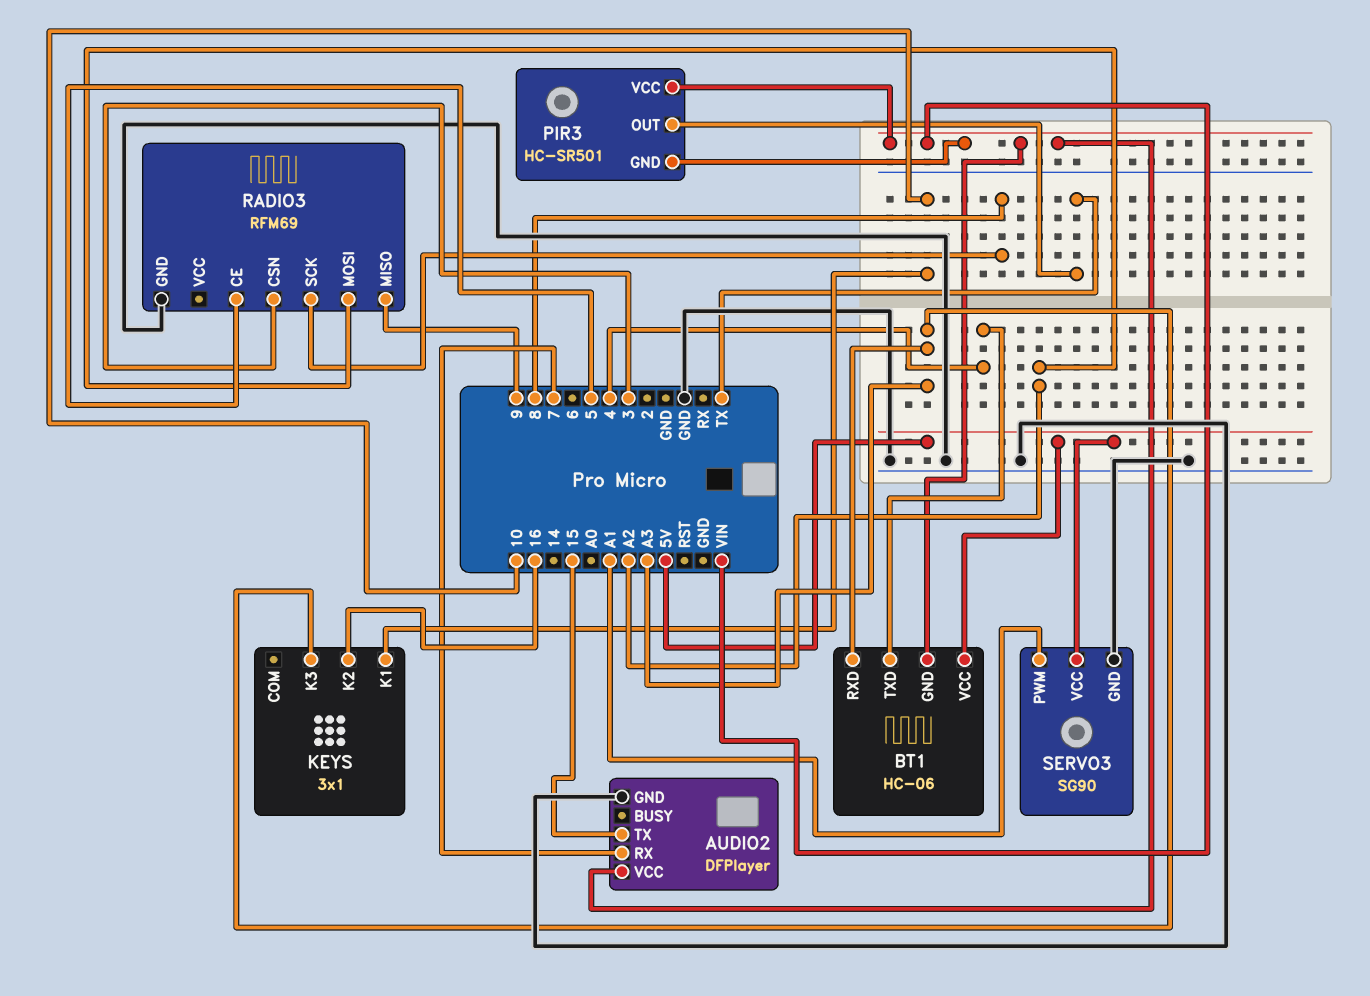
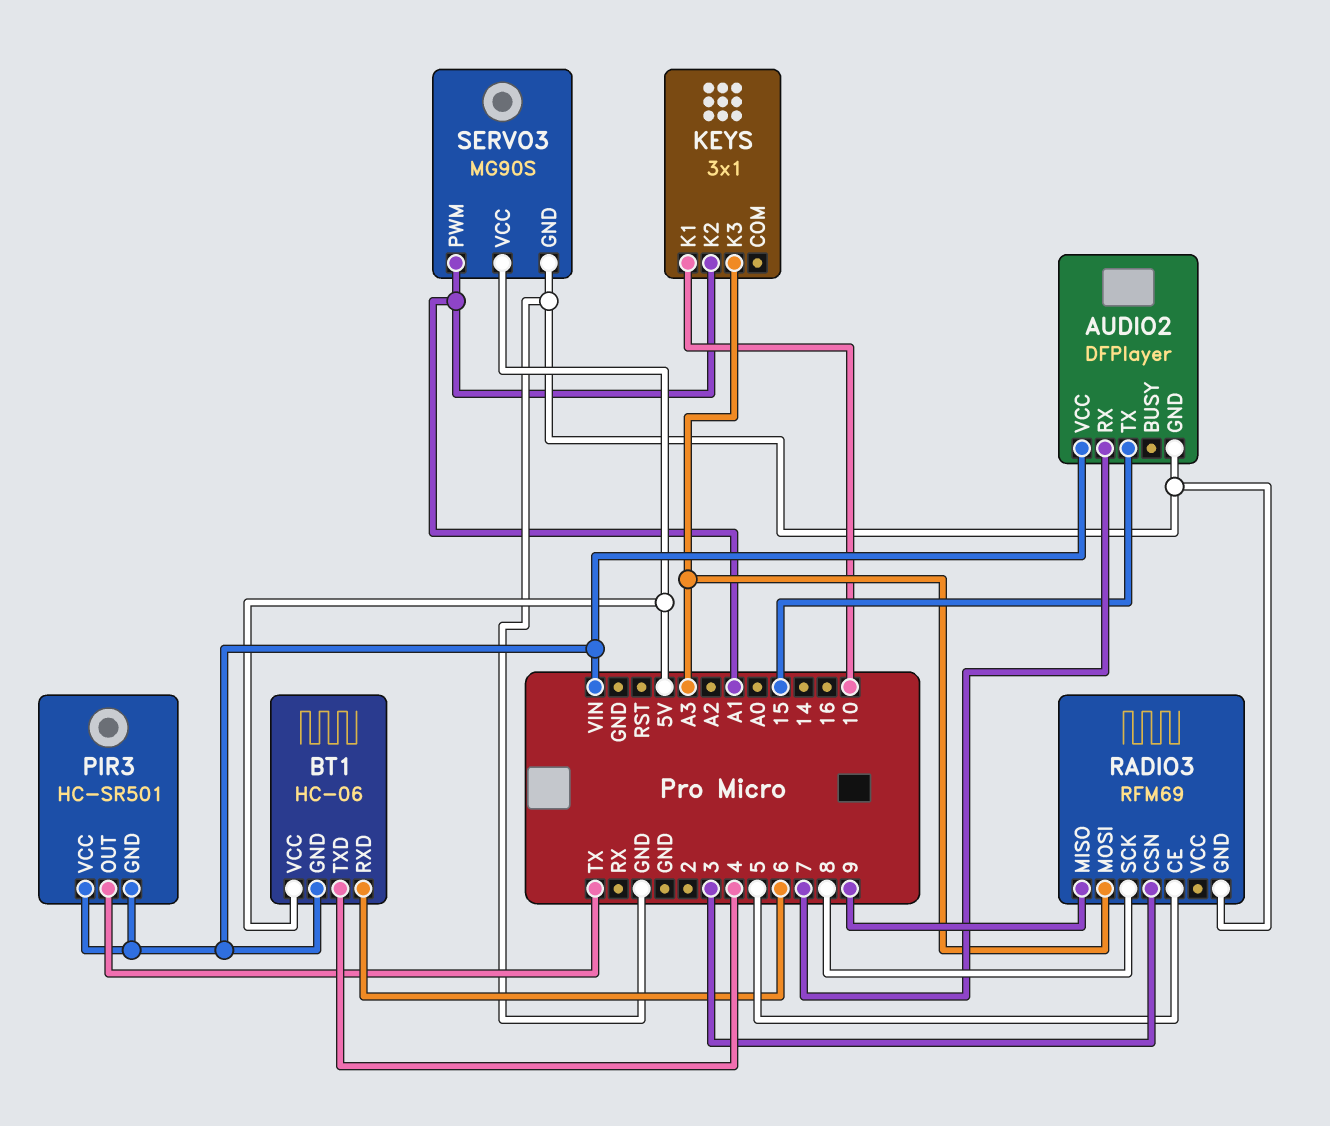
BT1 pin RXD: A3 -> 6
KEYS pin K2: 16 -> A1
RADIO3 pin MOSI: A2 -> A3
SERVO3: SG90 -> MG90S

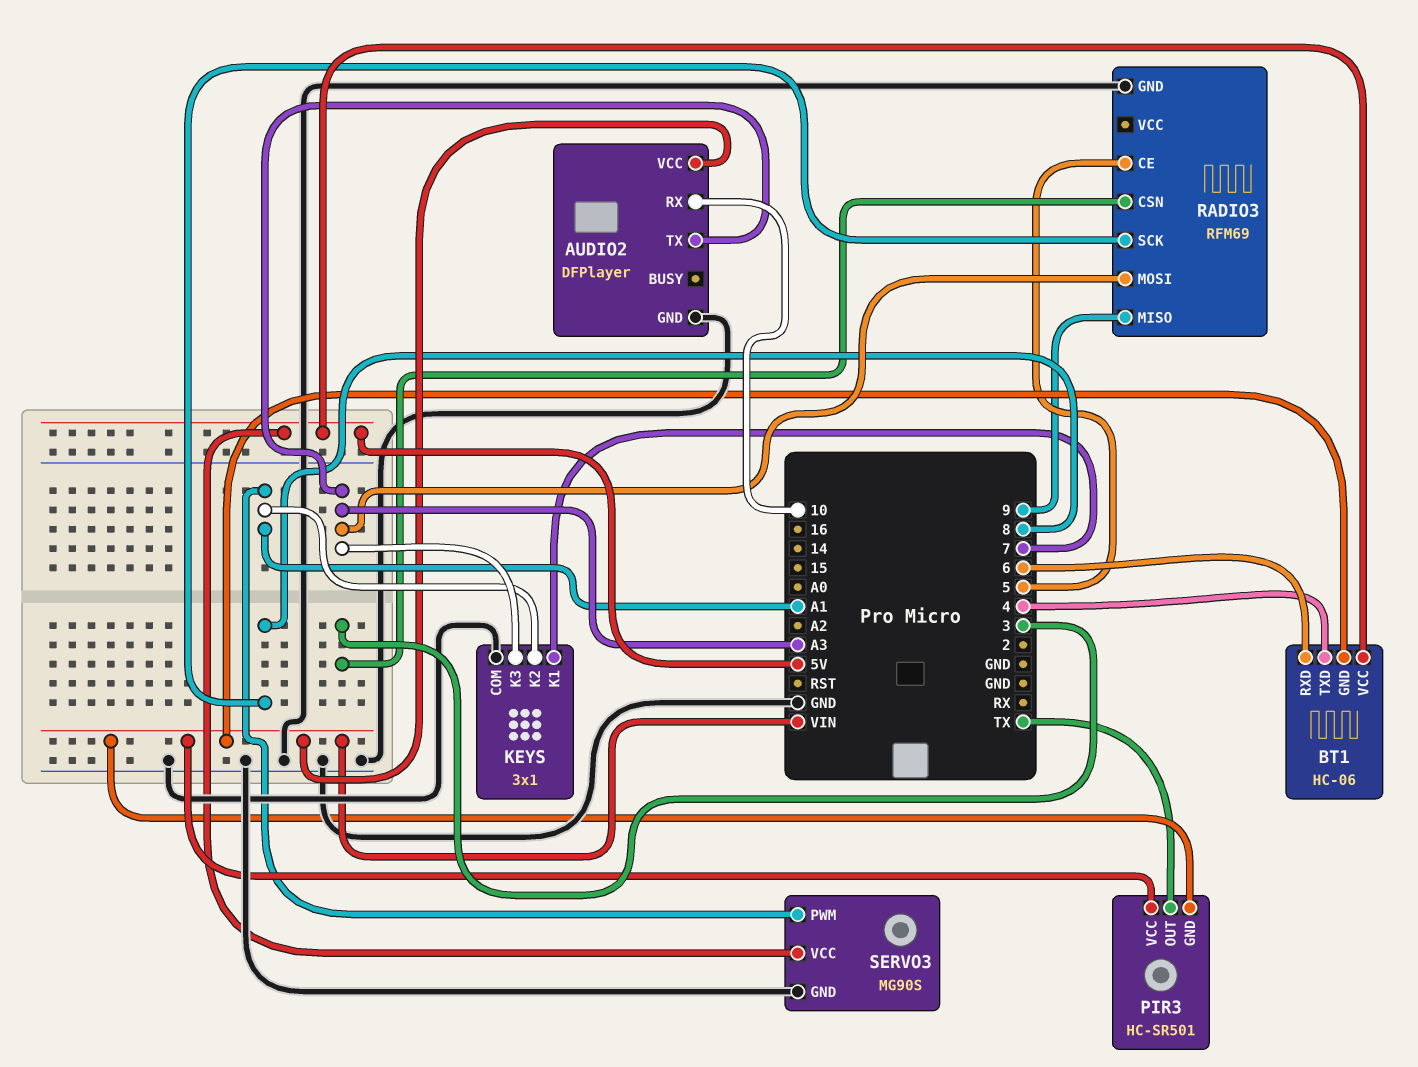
AUDIO2 pin RX: 7 -> 10
AUDIO2 pin TX: 15 -> A3
KEYS pin COM: none -> GND
KEYS pin K1: 10 -> 7

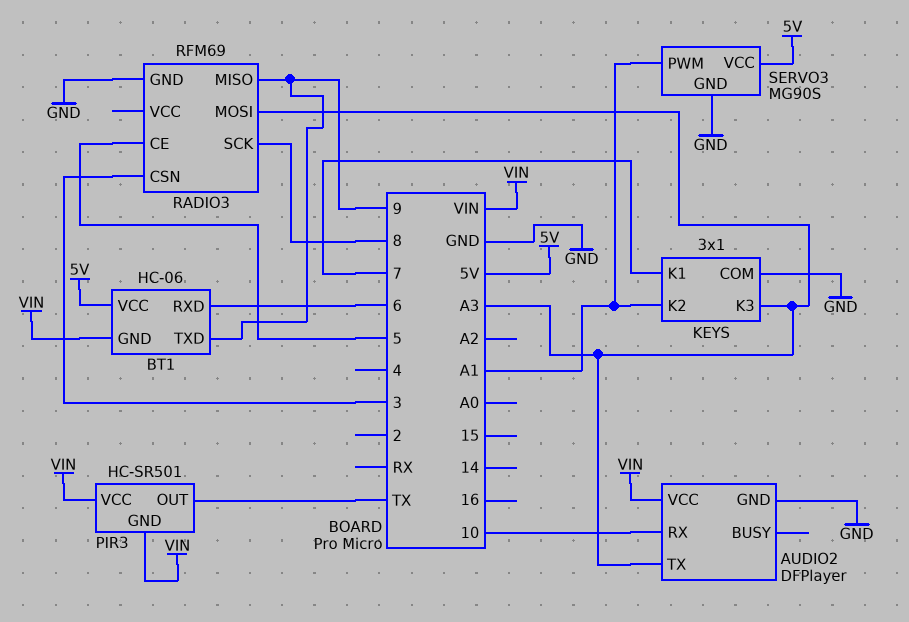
BT1 pin TXD: 4 -> 9

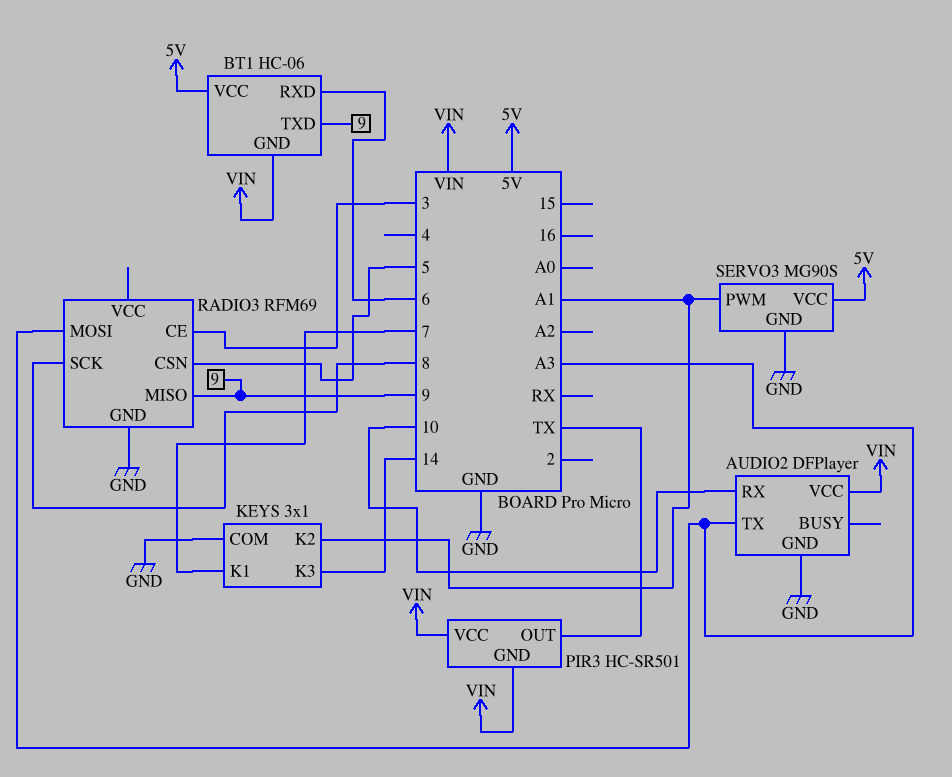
KEYS pin K3: A3 -> 14
RADIO3 pin CE: 5 -> 3
RADIO3 pin CSN: 3 -> 5

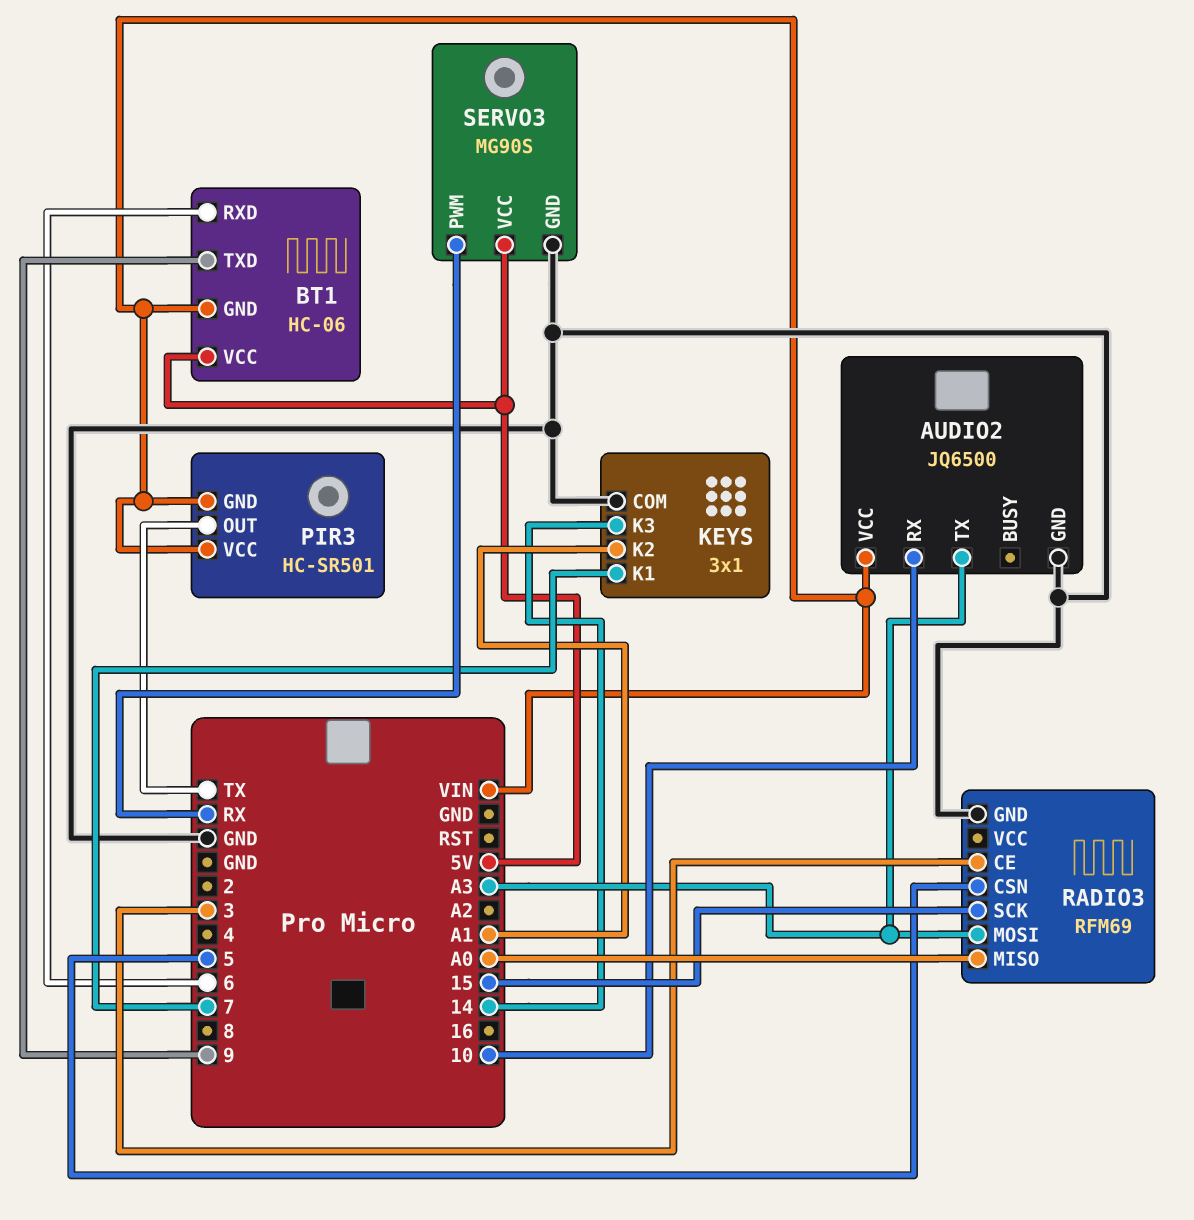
AUDIO2: DFPlayer -> JQ6500
RADIO3 pin MISO: 9 -> A0
RADIO3 pin SCK: 8 -> 15
SERVO3 pin PWM: A1 -> RX

